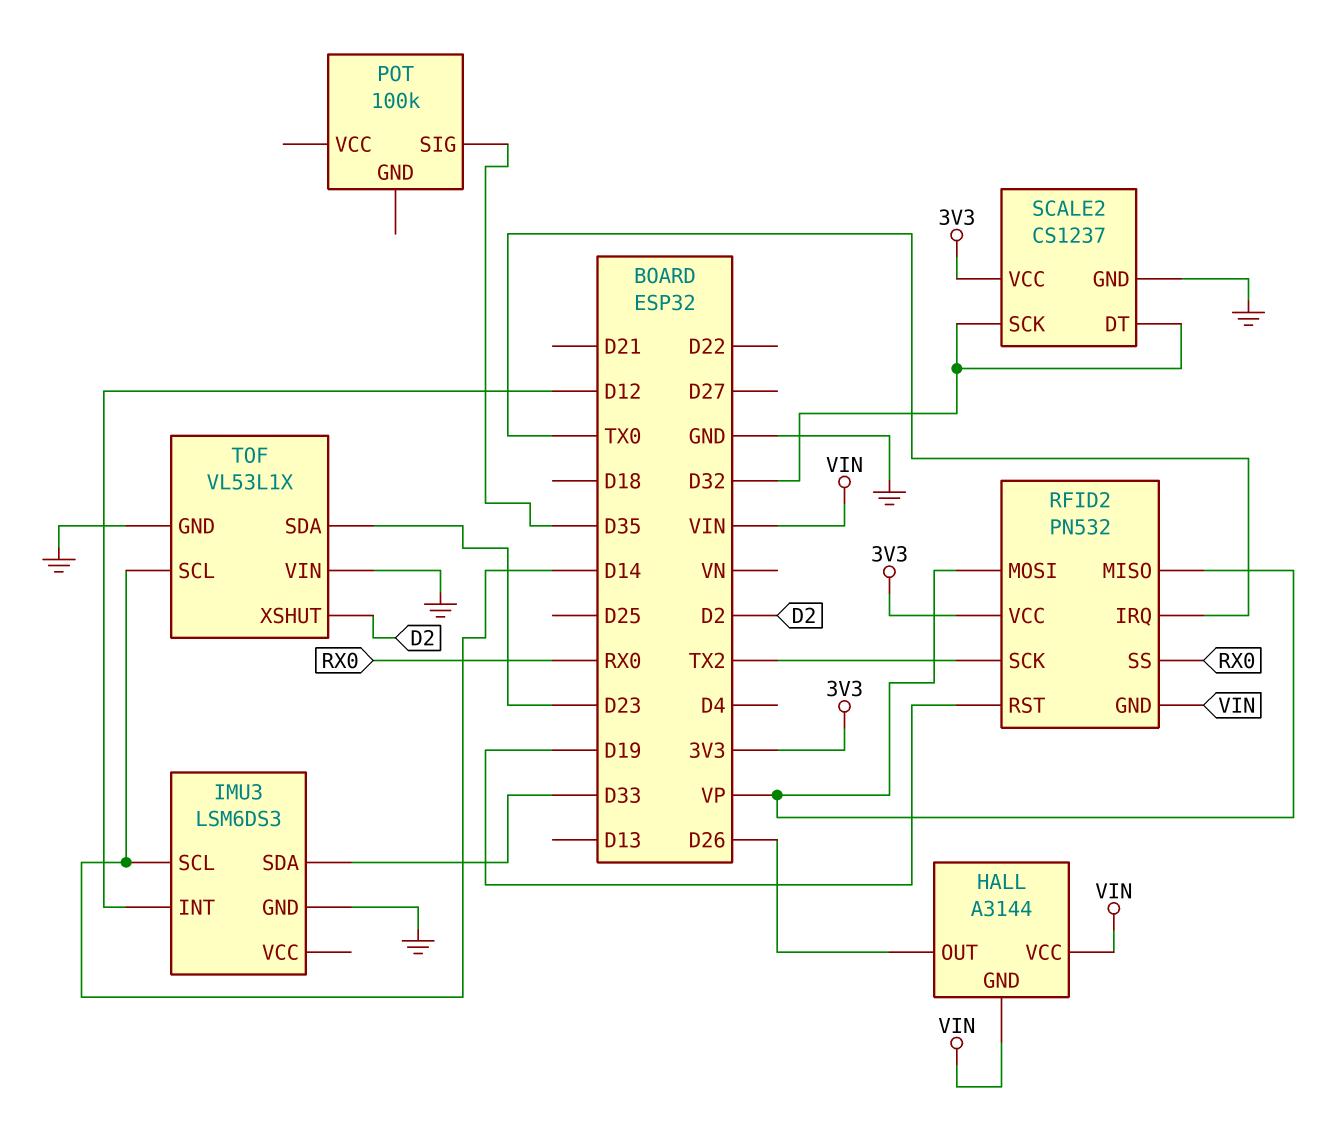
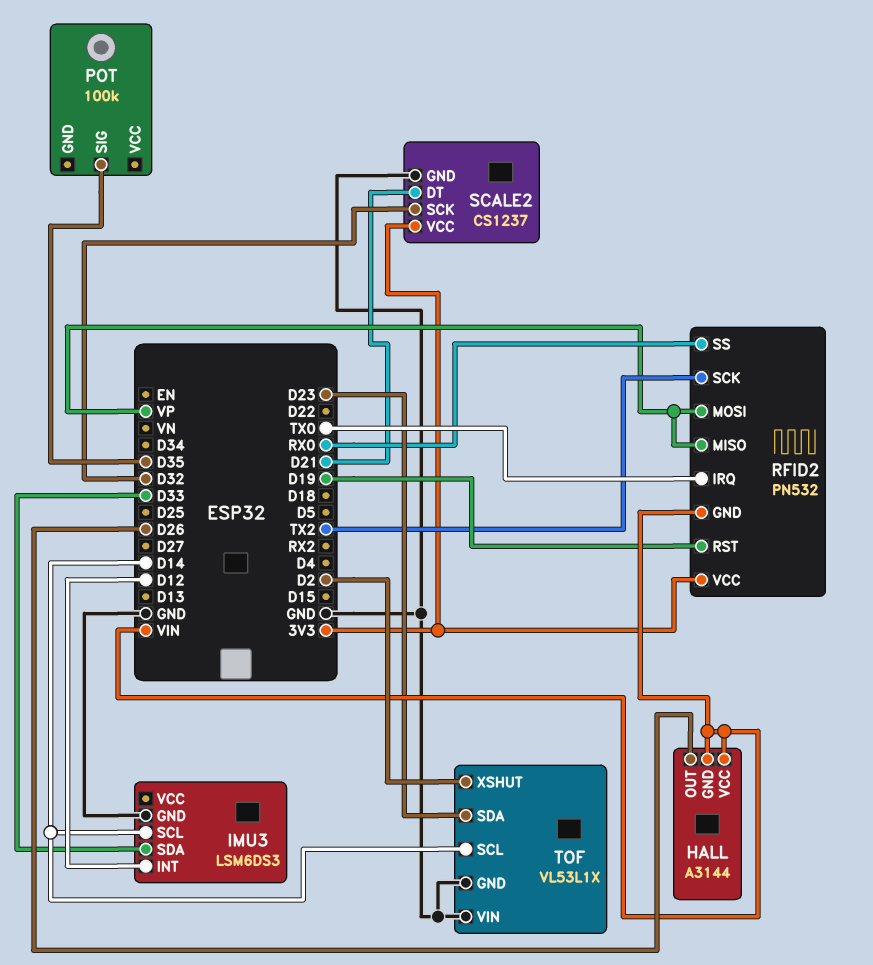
SCALE2 pin DT: D32 -> D21

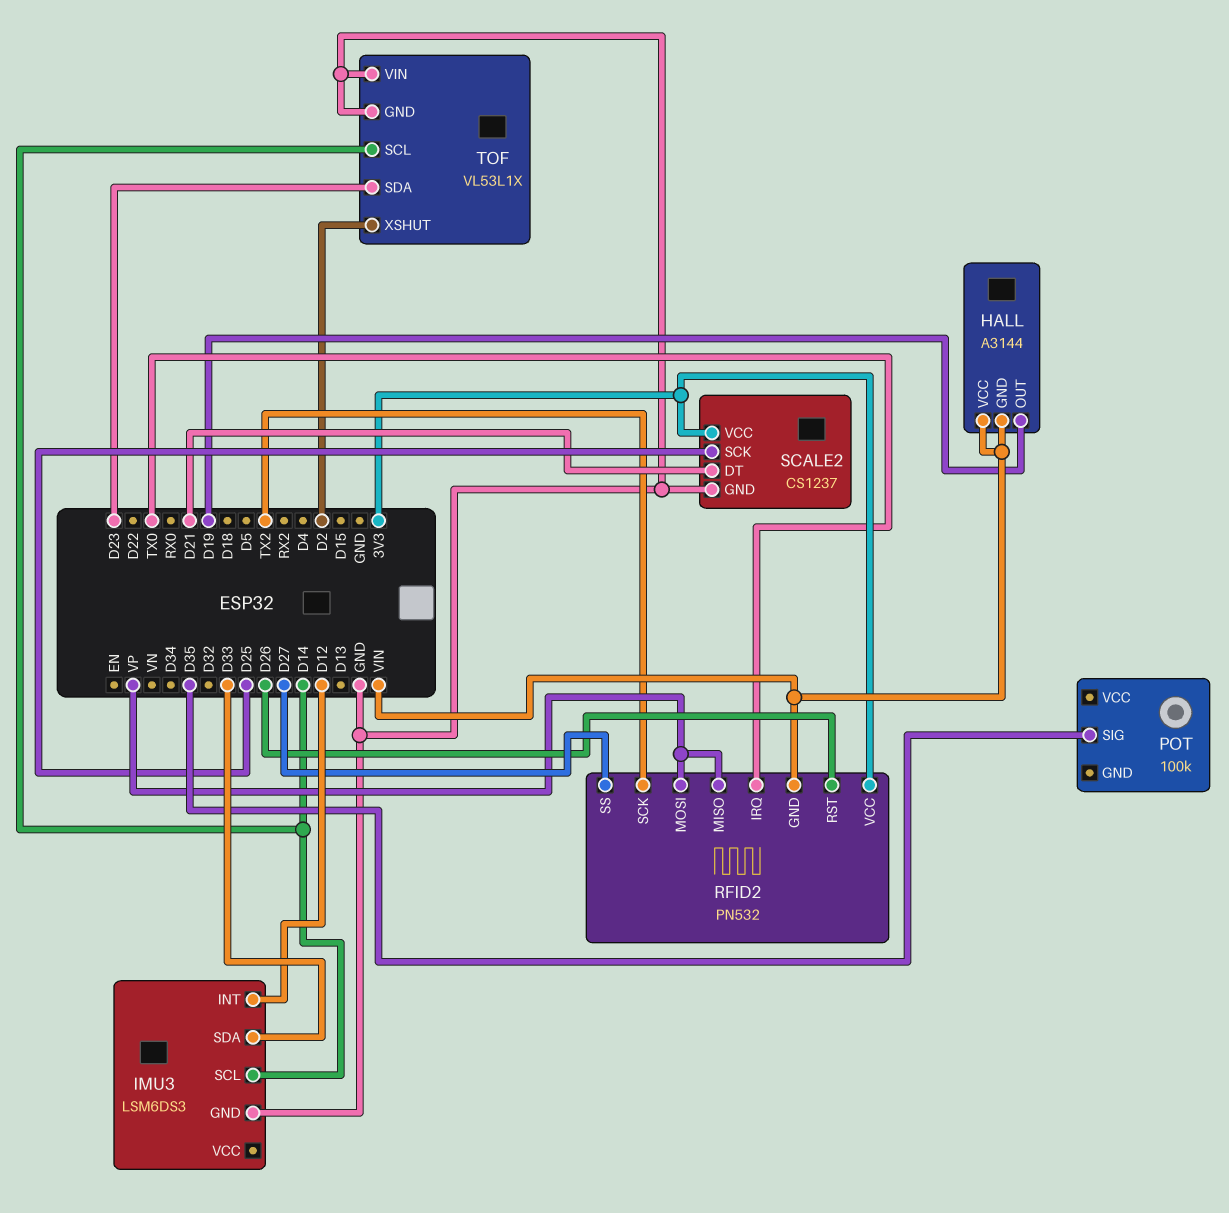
HALL pin OUT: D26 -> D19
RFID2 pin RST: D19 -> D26
RFID2 pin SS: RX0 -> D27
SCALE2 pin SCK: D32 -> D25

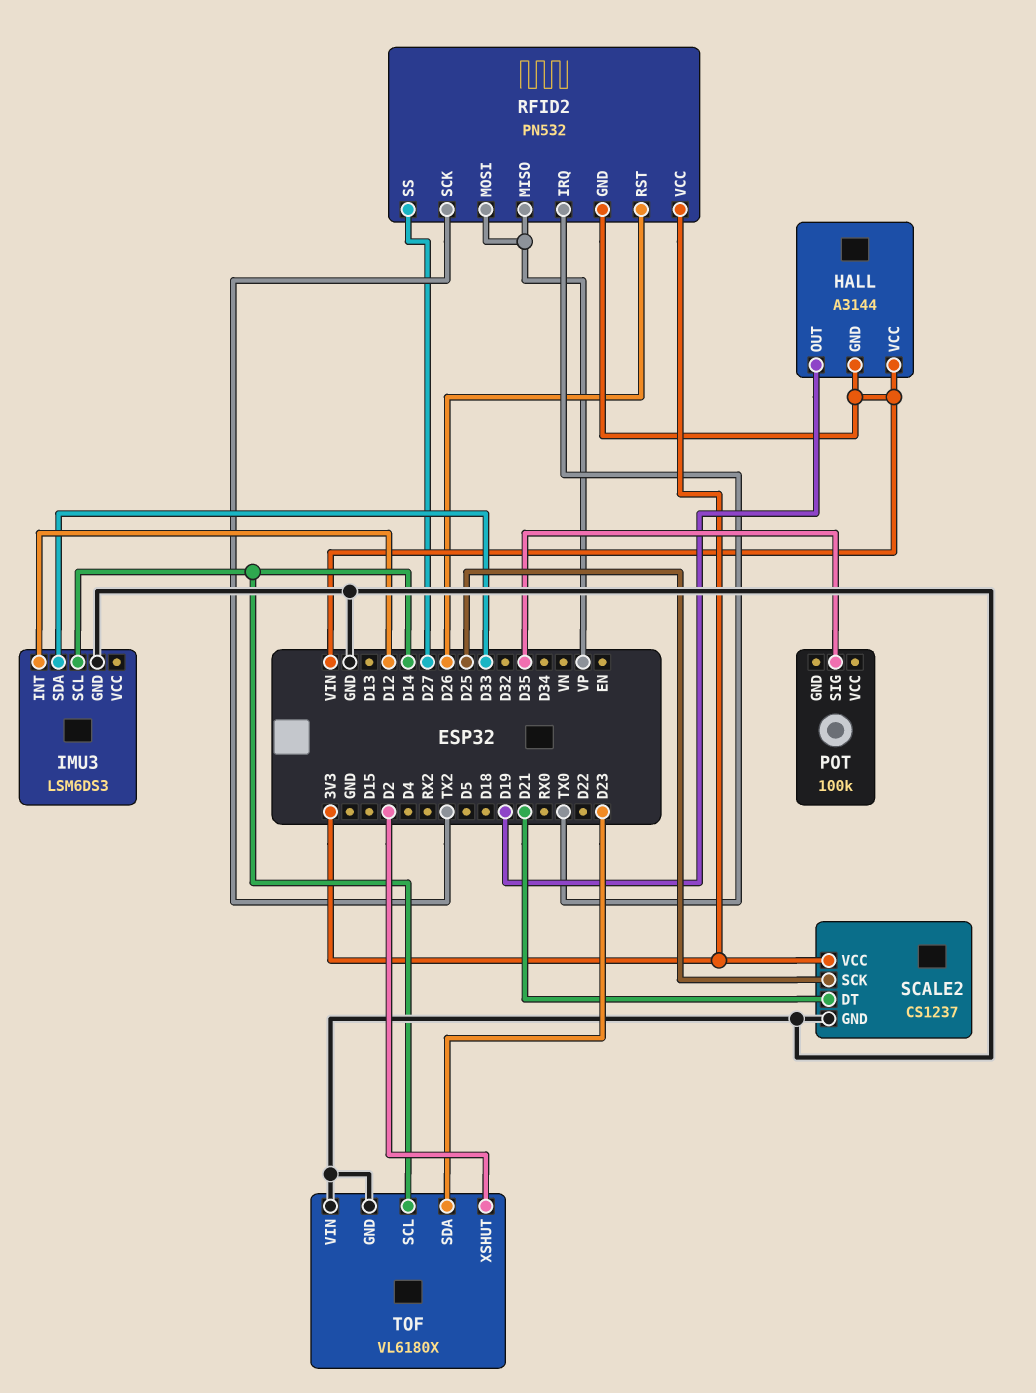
TOF: VL53L1X -> VL6180X

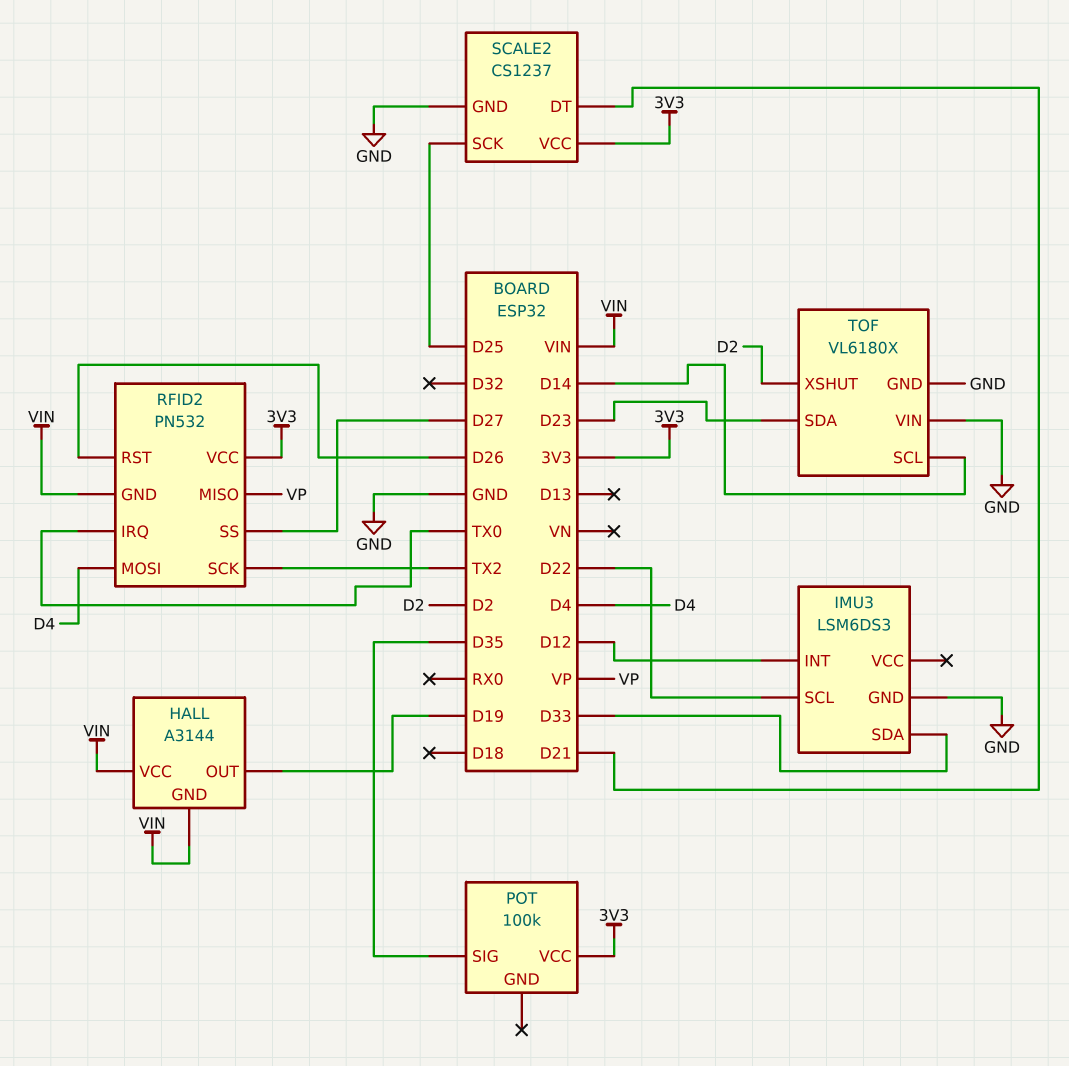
IMU3 pin SCL: D14 -> D22
POT pin VCC: none -> 3V3
RFID2 pin MOSI: VP -> D4

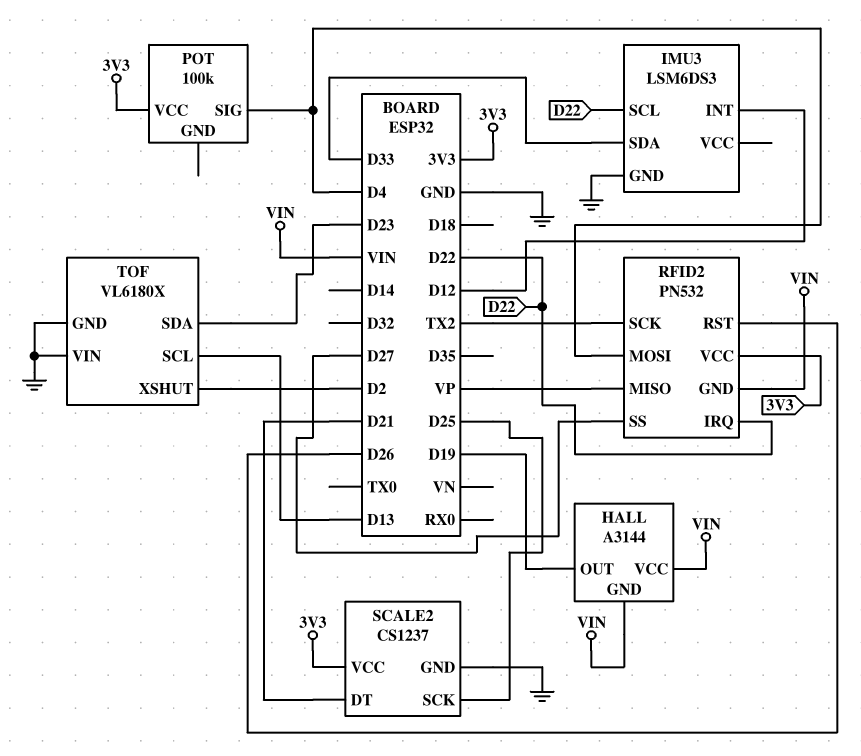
POT pin SIG: D35 -> D4
RFID2 pin IRQ: TX0 -> D22
TOF pin SCL: D14 -> D13

